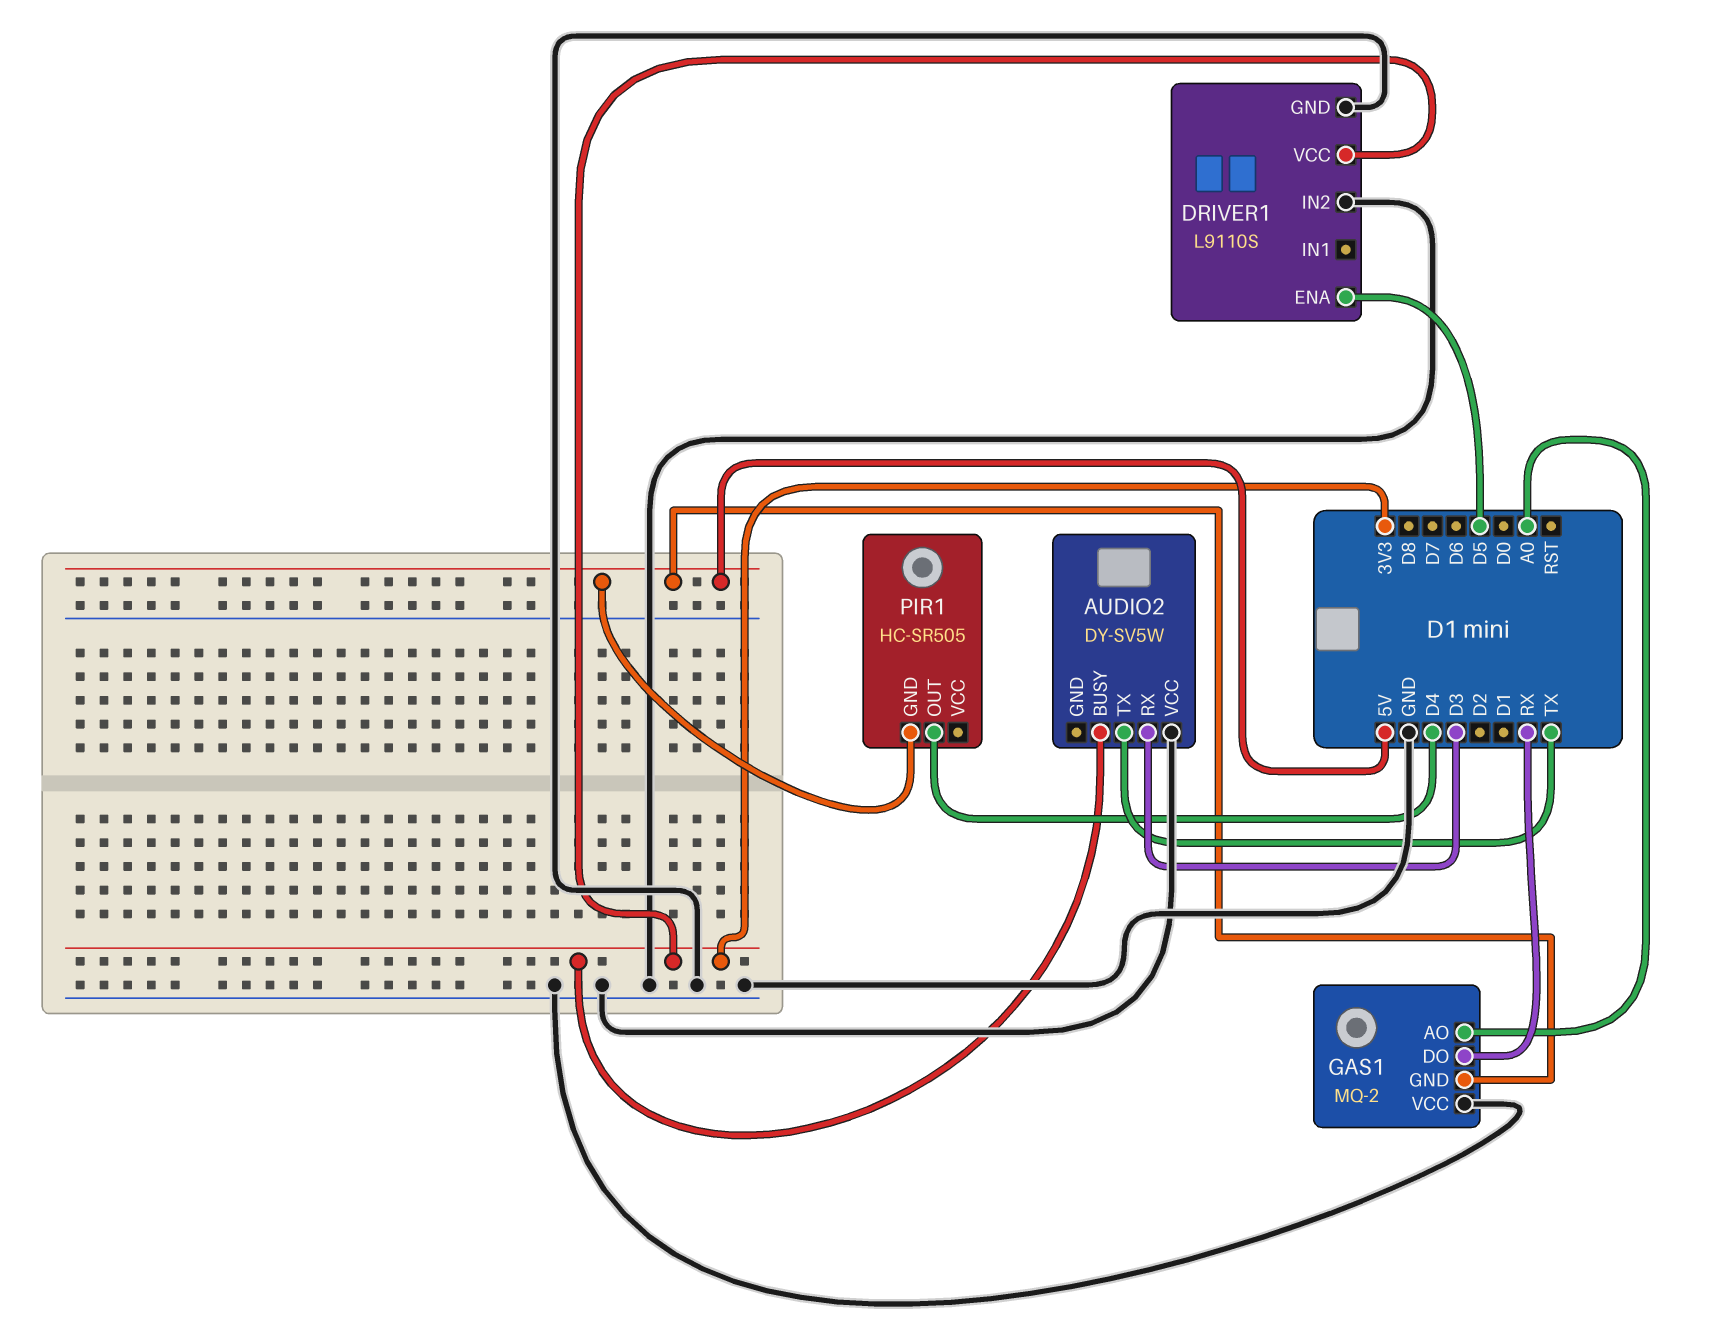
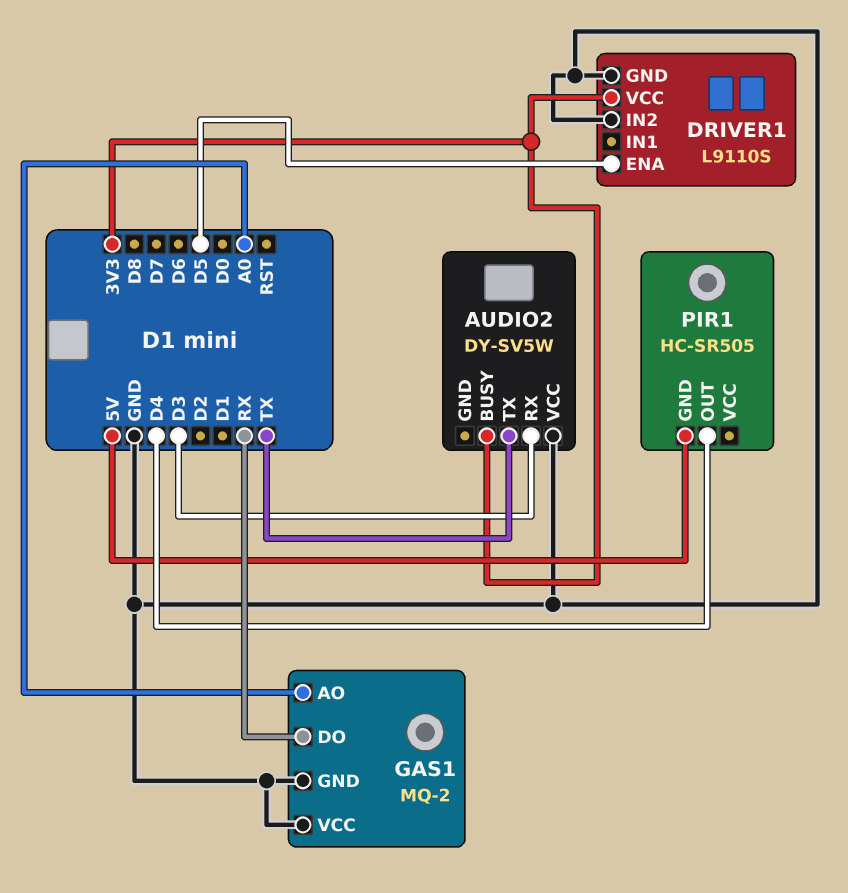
GAS1 pin GND: 5V -> GND

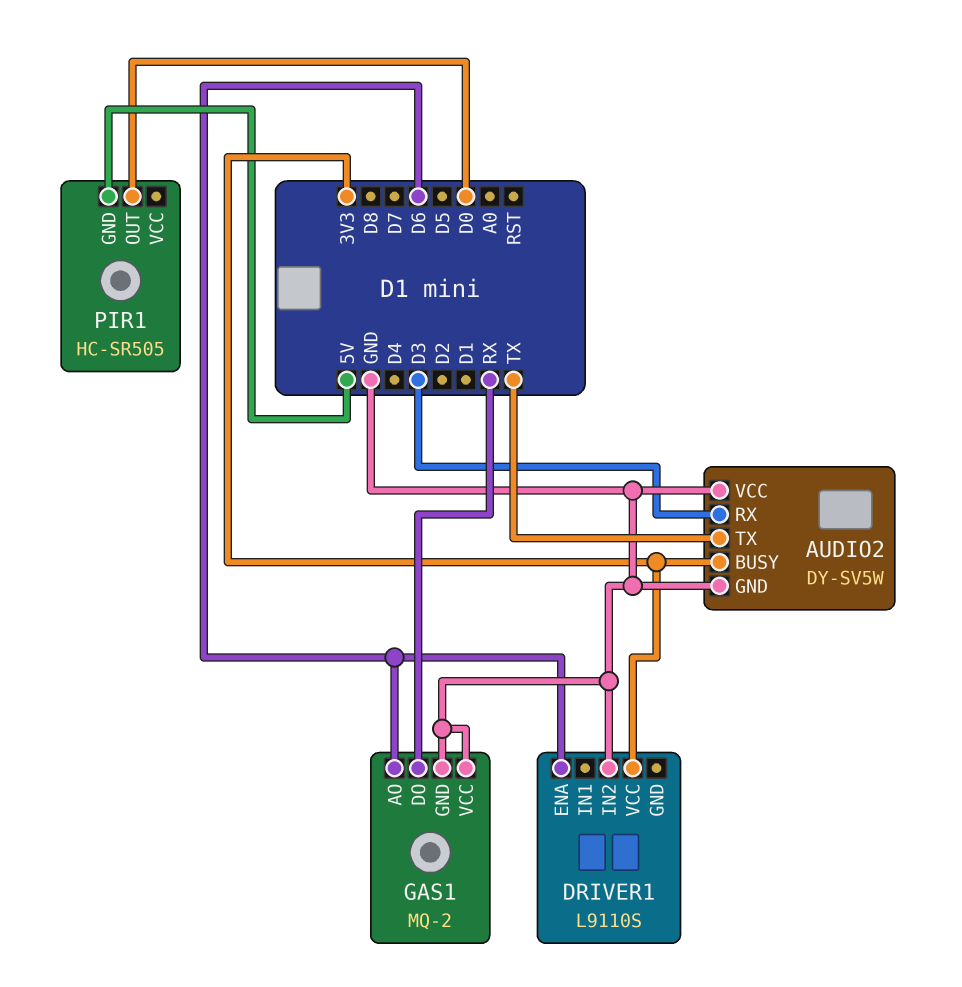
AUDIO2 pin GND: none -> GND
DRIVER1 pin ENA: D5 -> D6
DRIVER1 pin GND: GND -> none
GAS1 pin AO: A0 -> D6
PIR1 pin OUT: D4 -> D0

